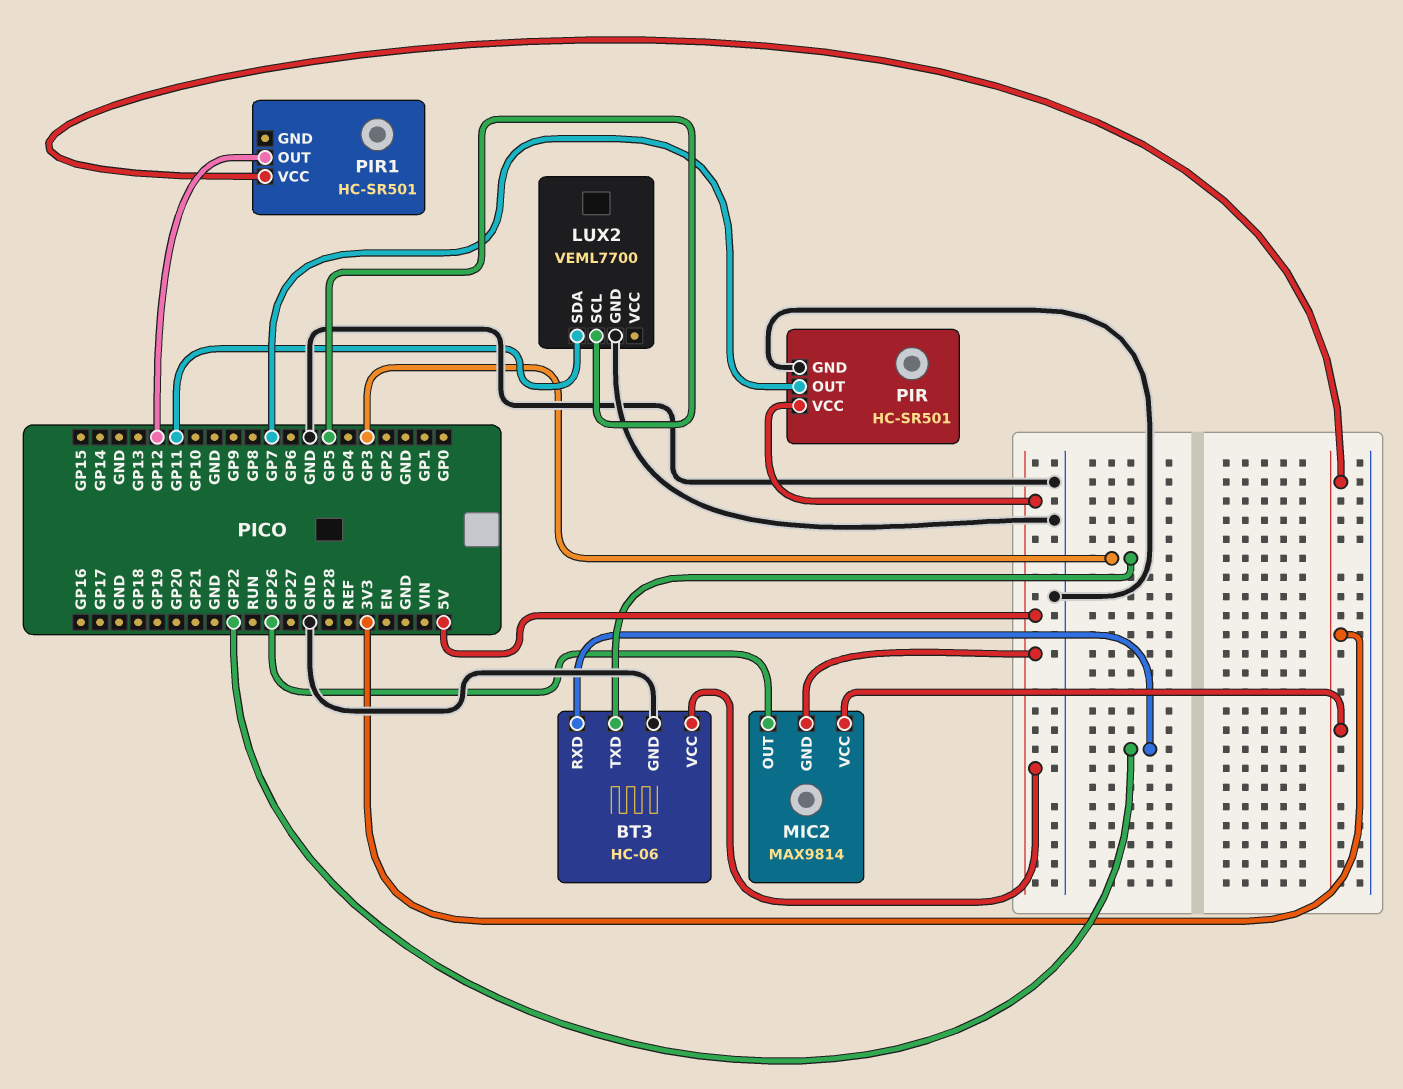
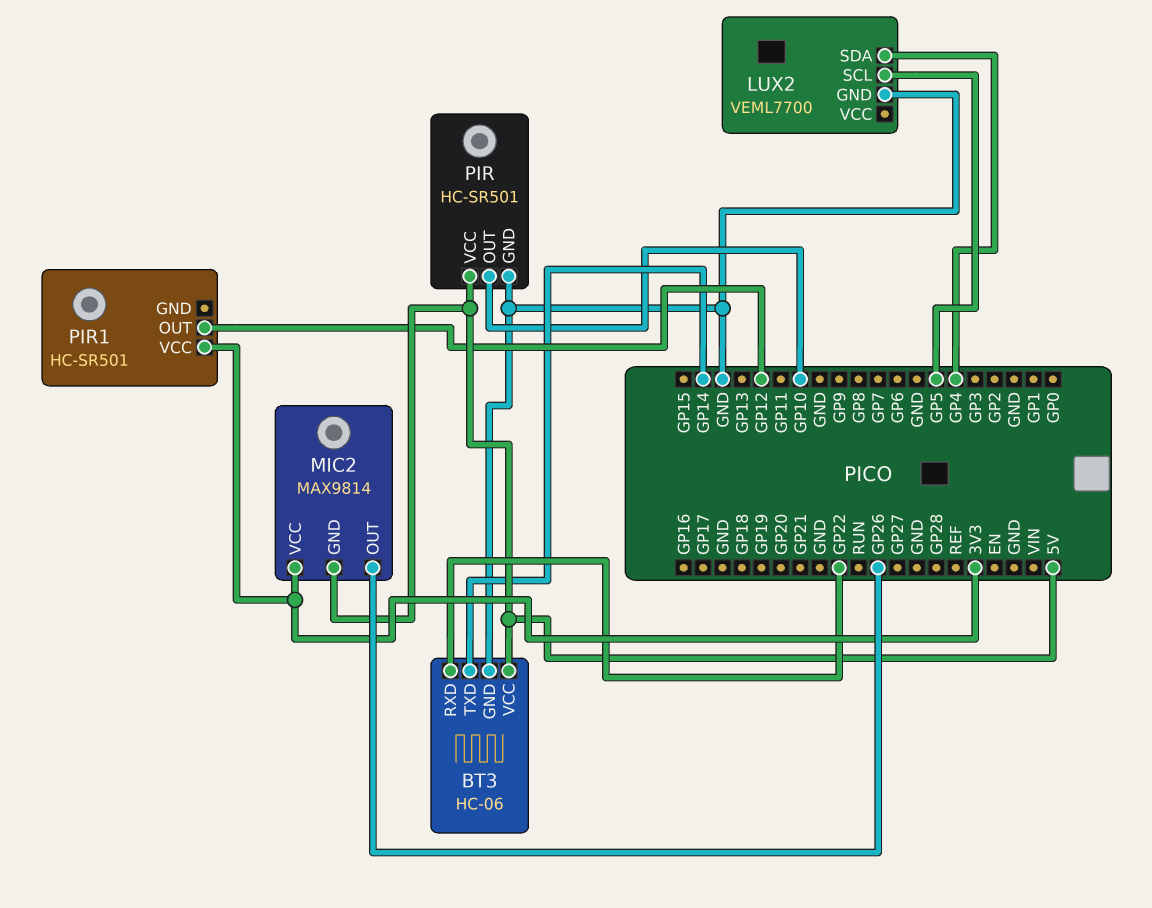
BT3 pin TXD: GP3 -> GP14
LUX2 pin SDA: GP11 -> GP4
PIR pin OUT: GP7 -> GP10

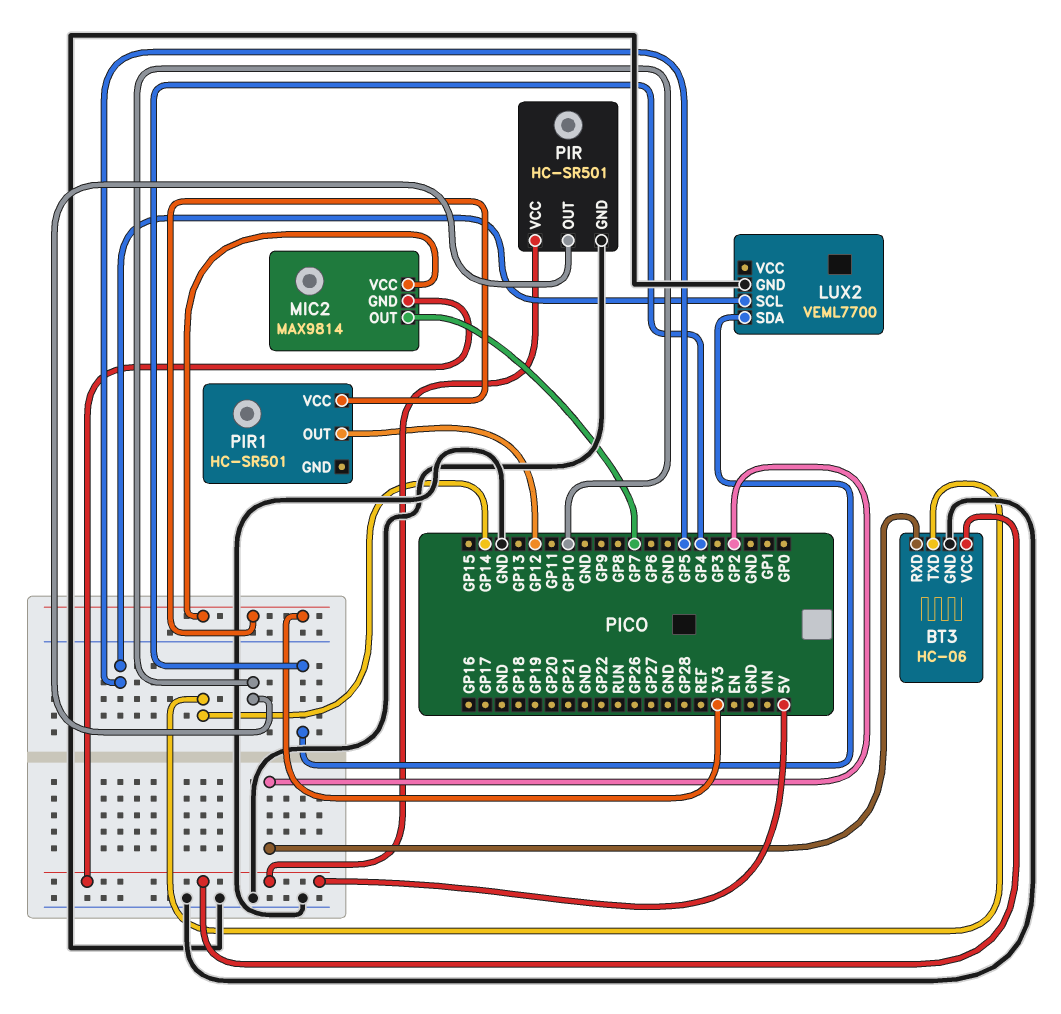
BT3 pin RXD: GP22 -> GP2
MIC2 pin OUT: GP26 -> GP7

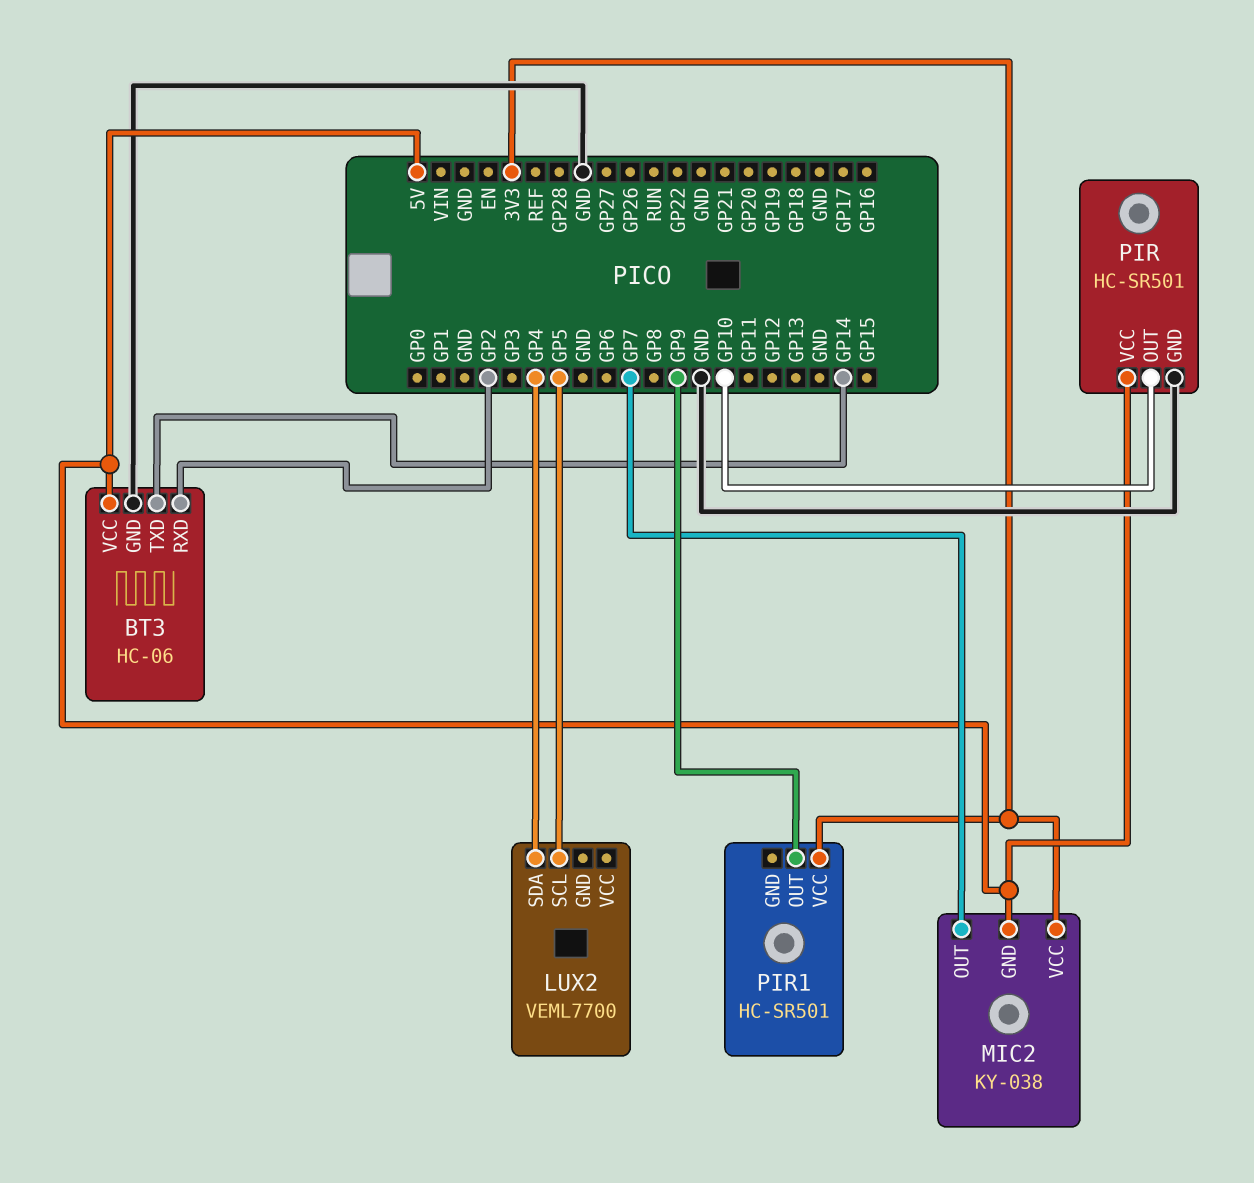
LUX2 pin GND: GND -> none
MIC2: MAX9814 -> KY-038
PIR1 pin OUT: GP12 -> GP9

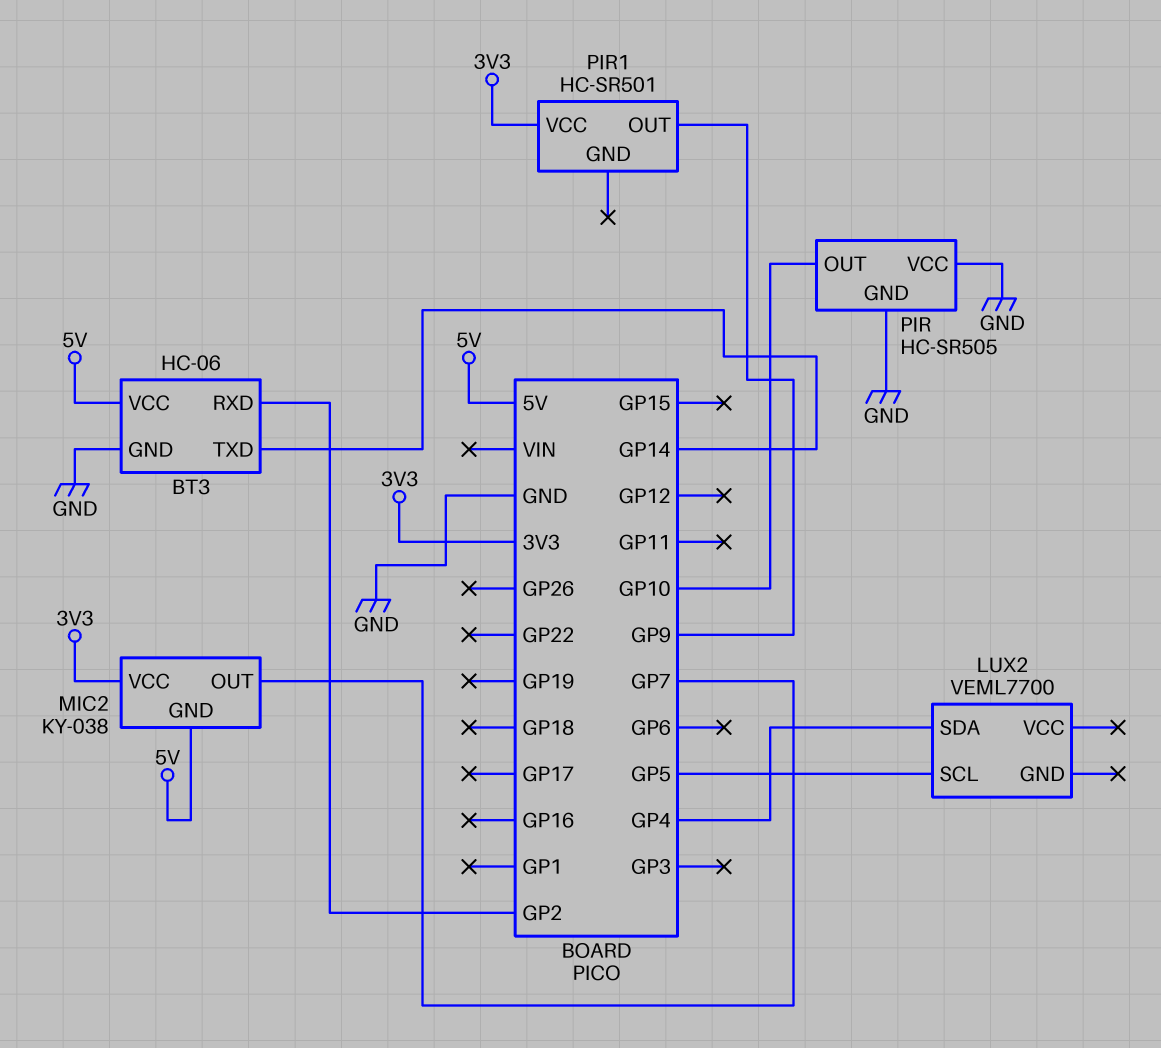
PIR: HC-SR501 -> HC-SR505
PIR pin VCC: 5V -> GND

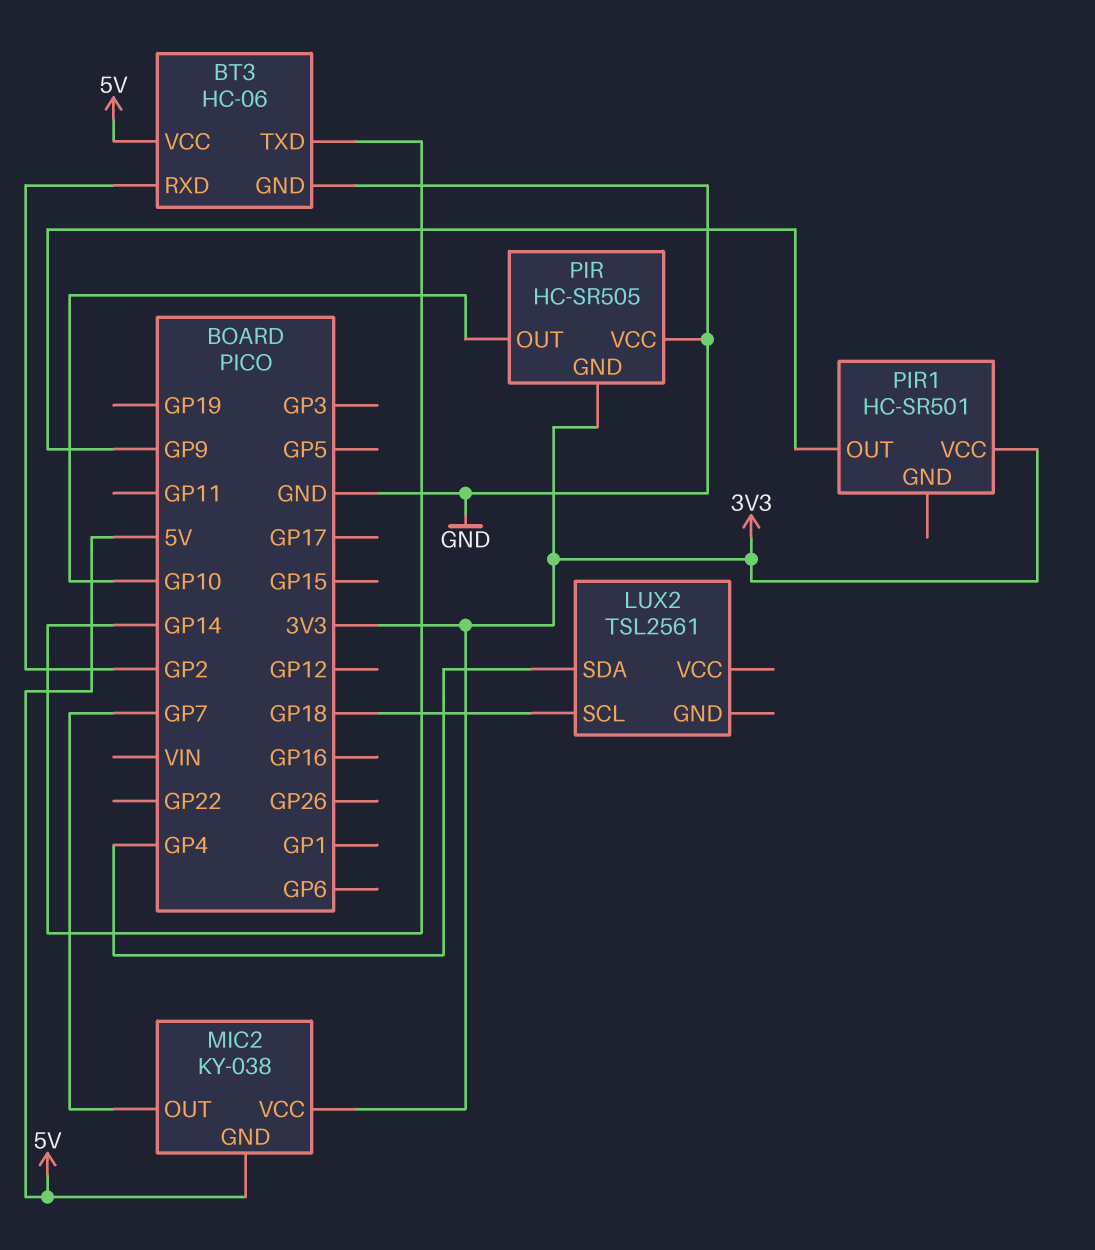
LUX2: VEML7700 -> TSL2561
LUX2 pin SCL: GP5 -> GP18
PIR pin GND: GND -> 3V3

